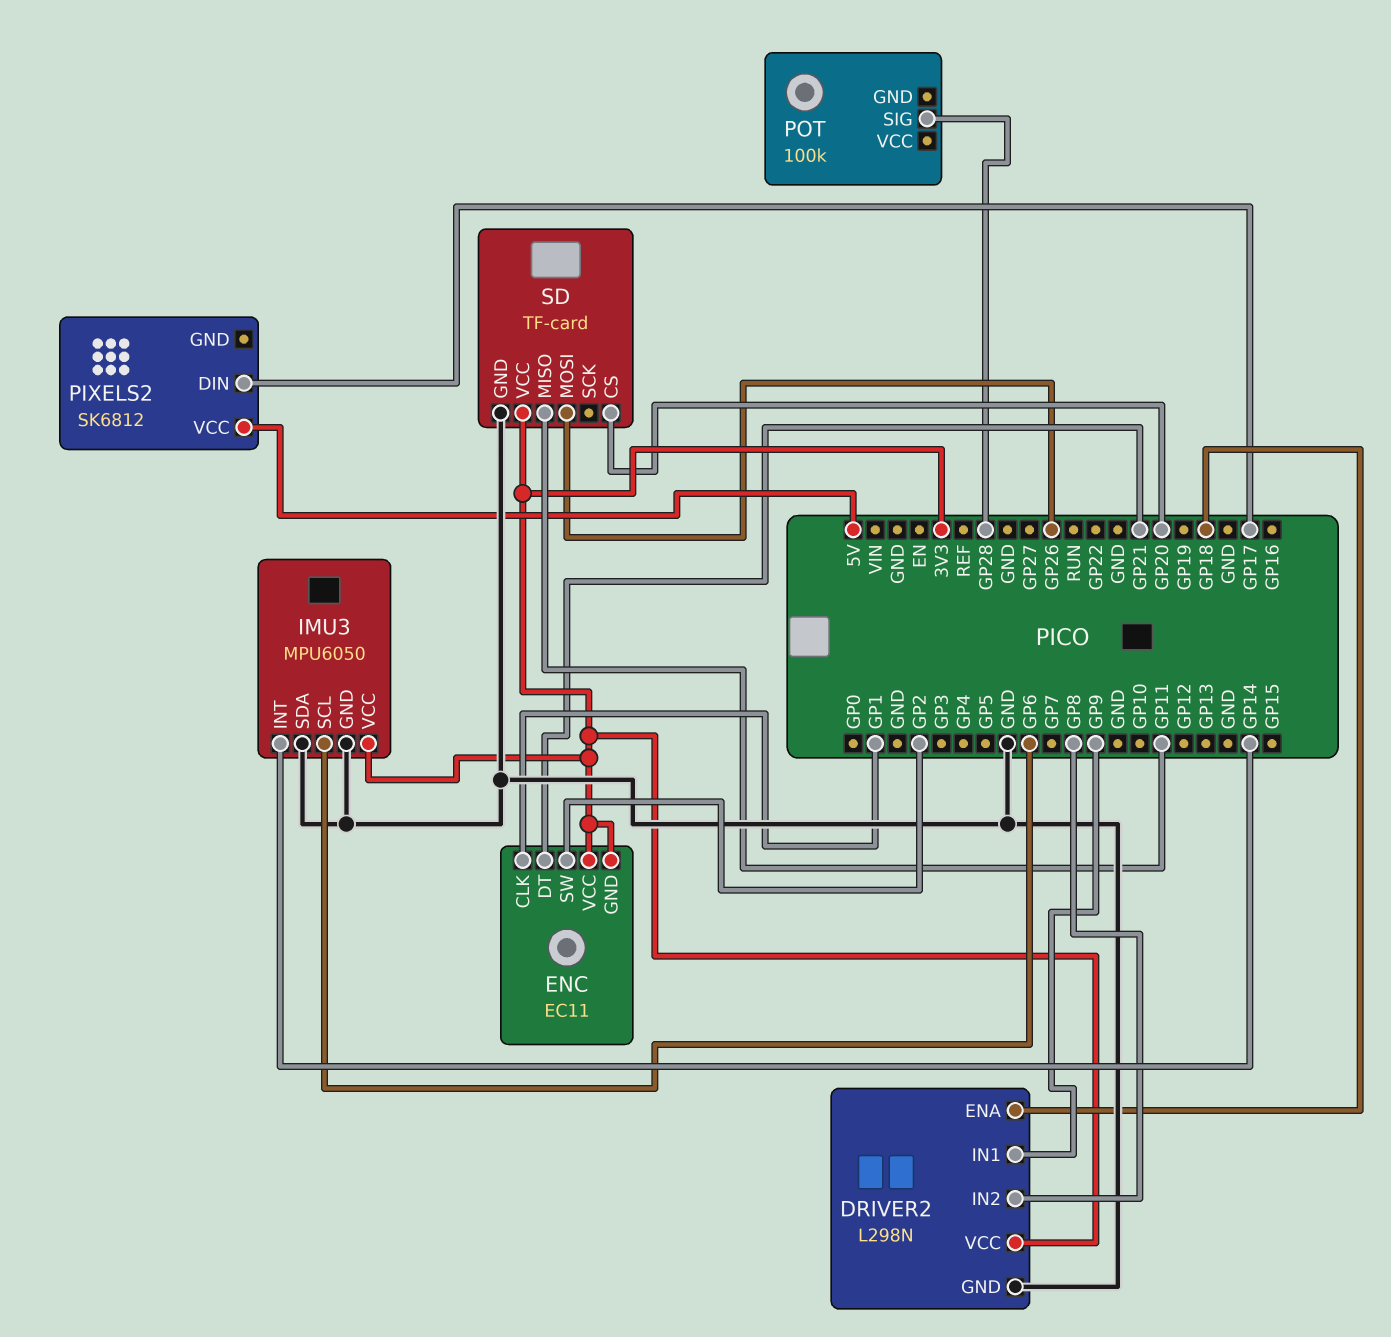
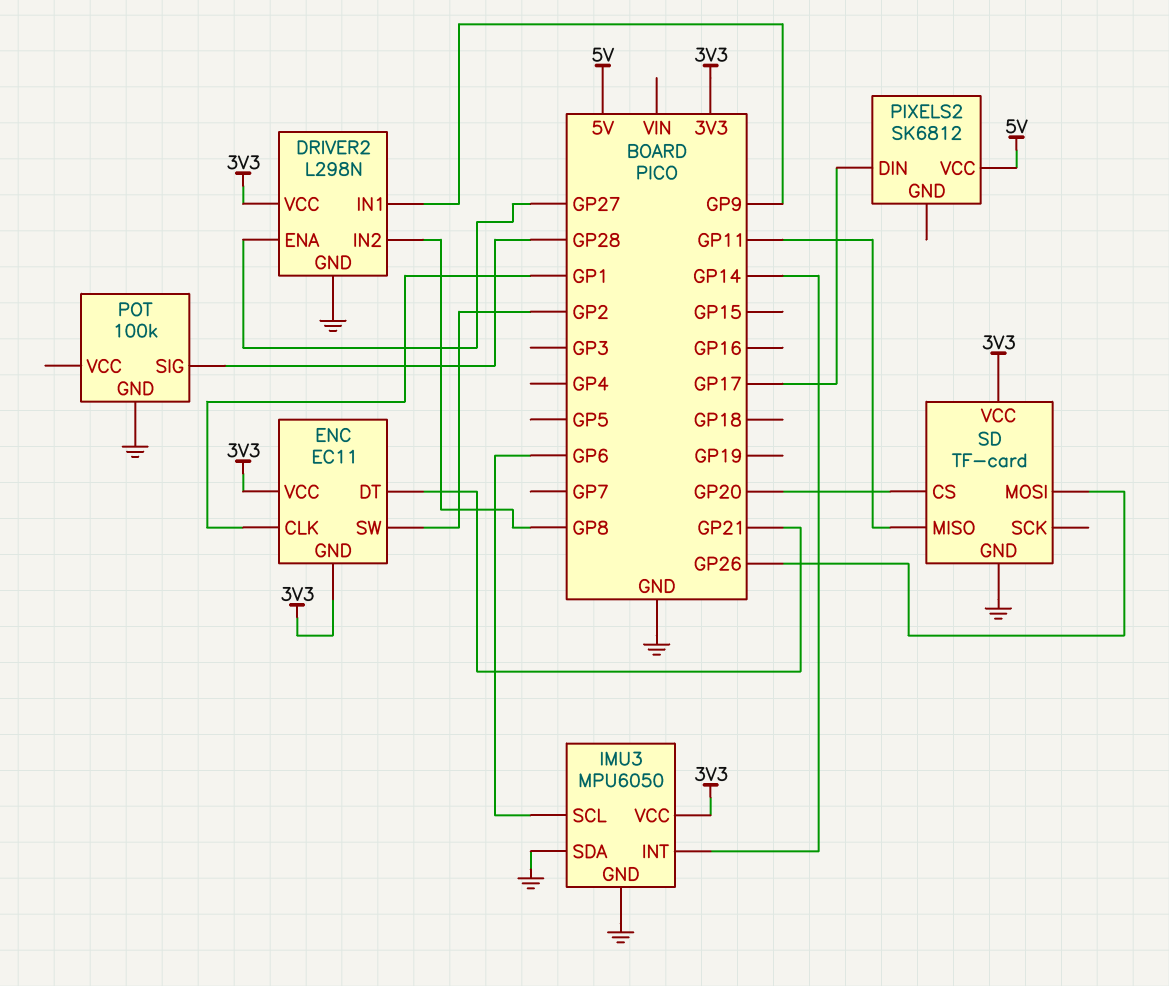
DRIVER2 pin ENA: GP18 -> GP27
POT pin GND: none -> GND

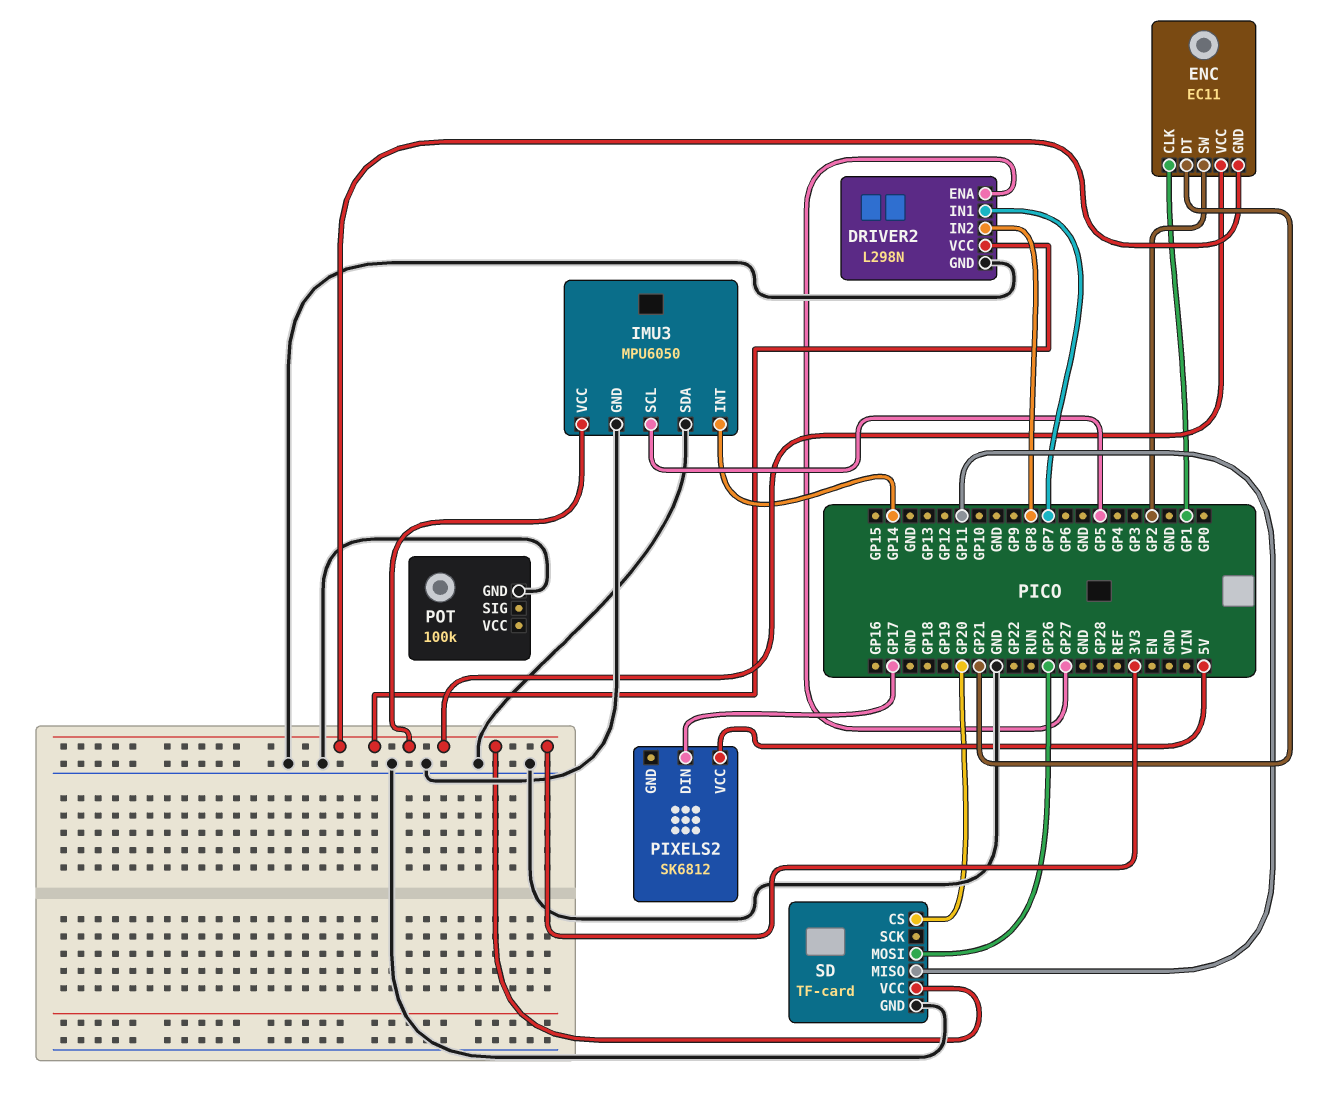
DRIVER2 pin IN1: GP9 -> GP7
IMU3 pin SCL: GP6 -> GP5
POT pin SIG: GP28 -> none

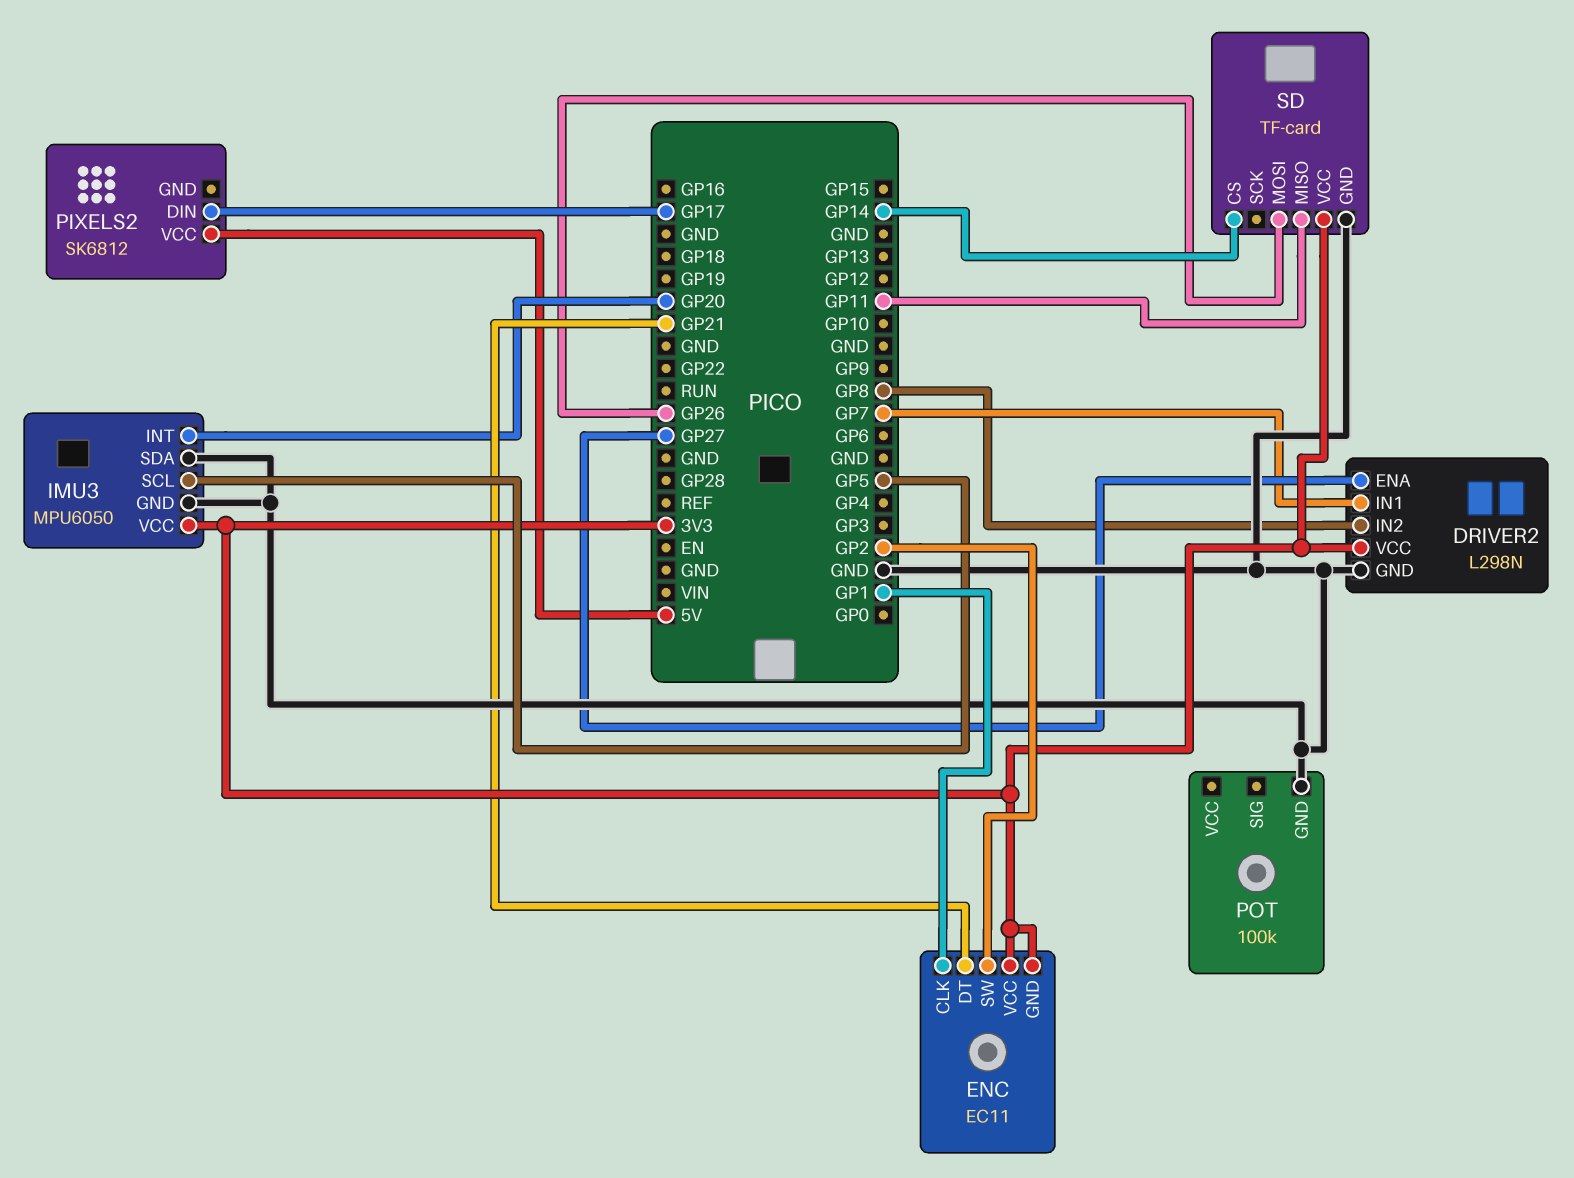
IMU3 pin INT: GP14 -> GP20
SD pin CS: GP20 -> GP14

